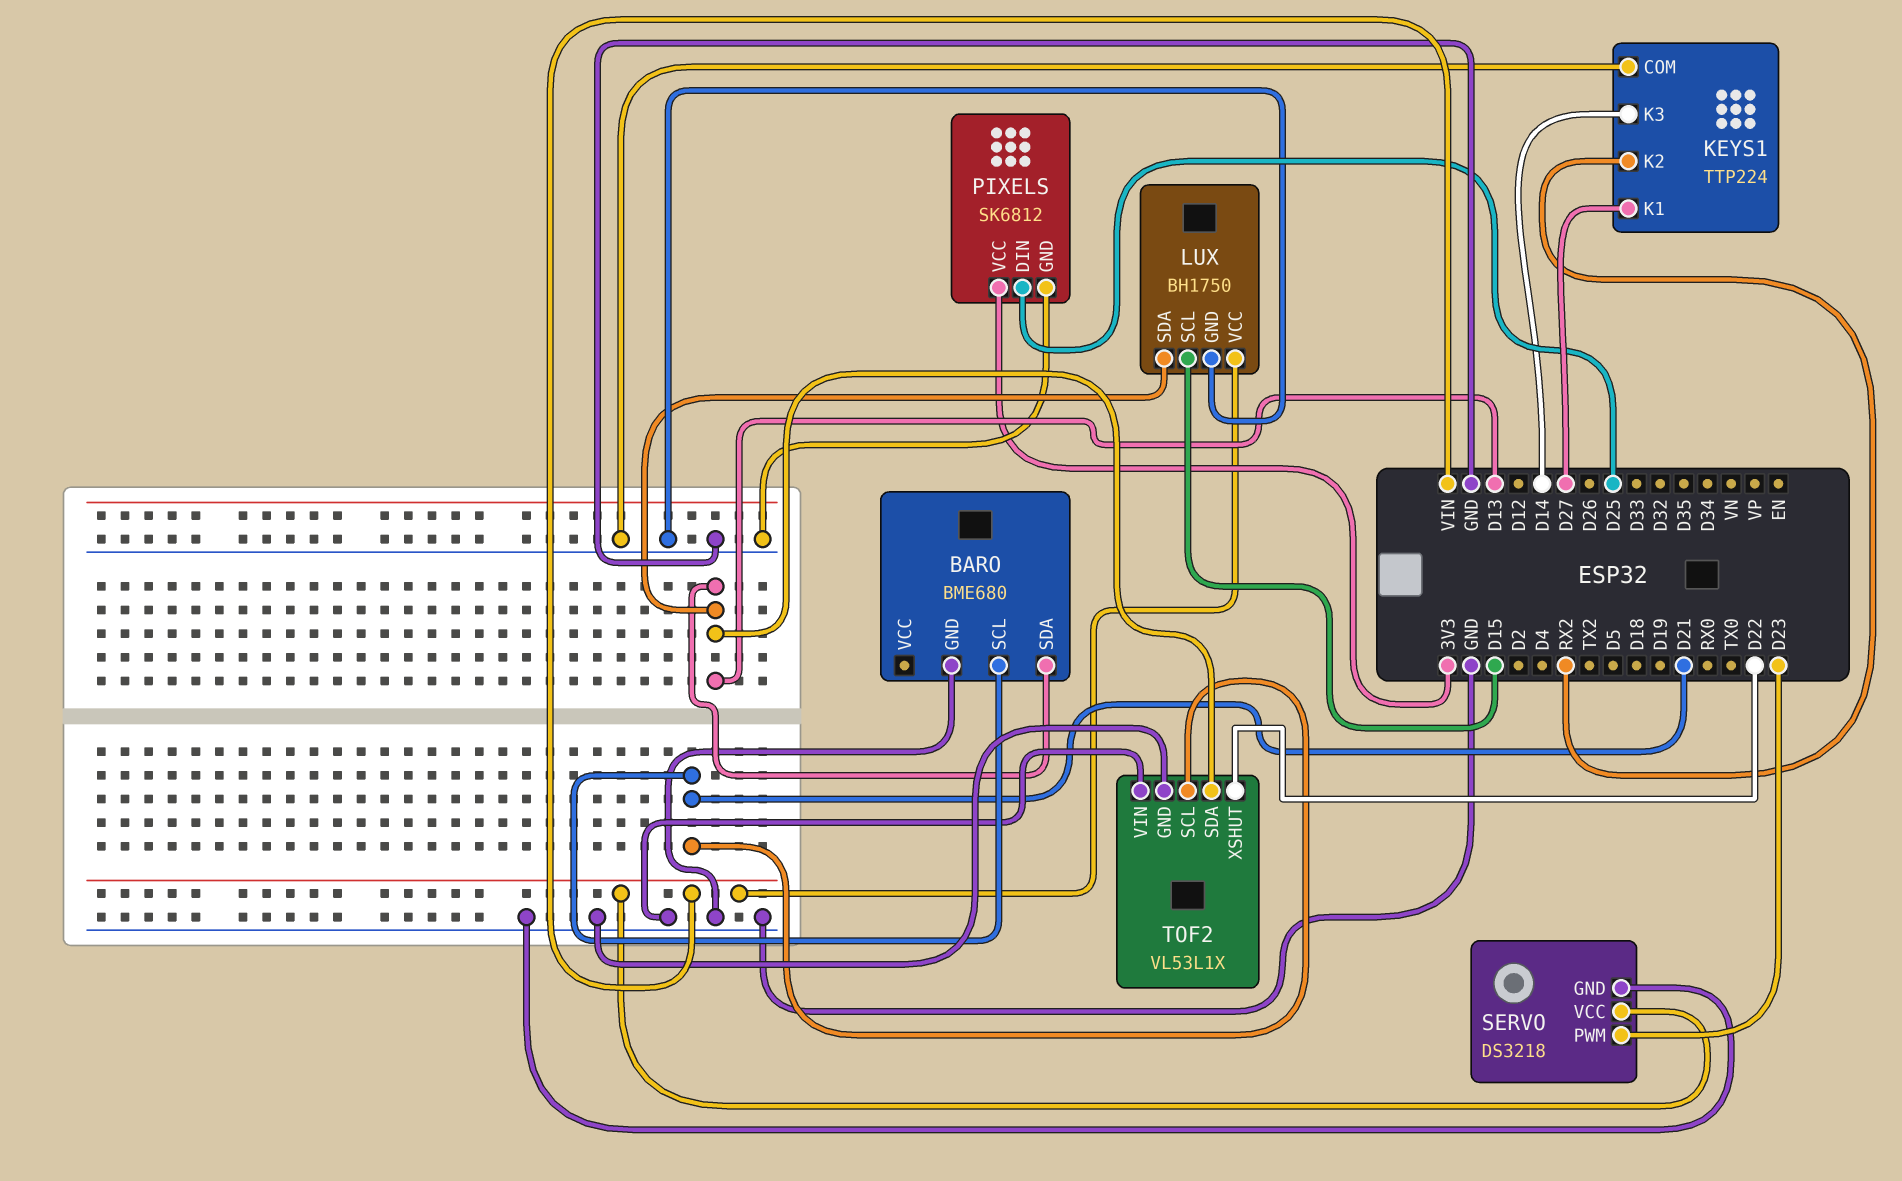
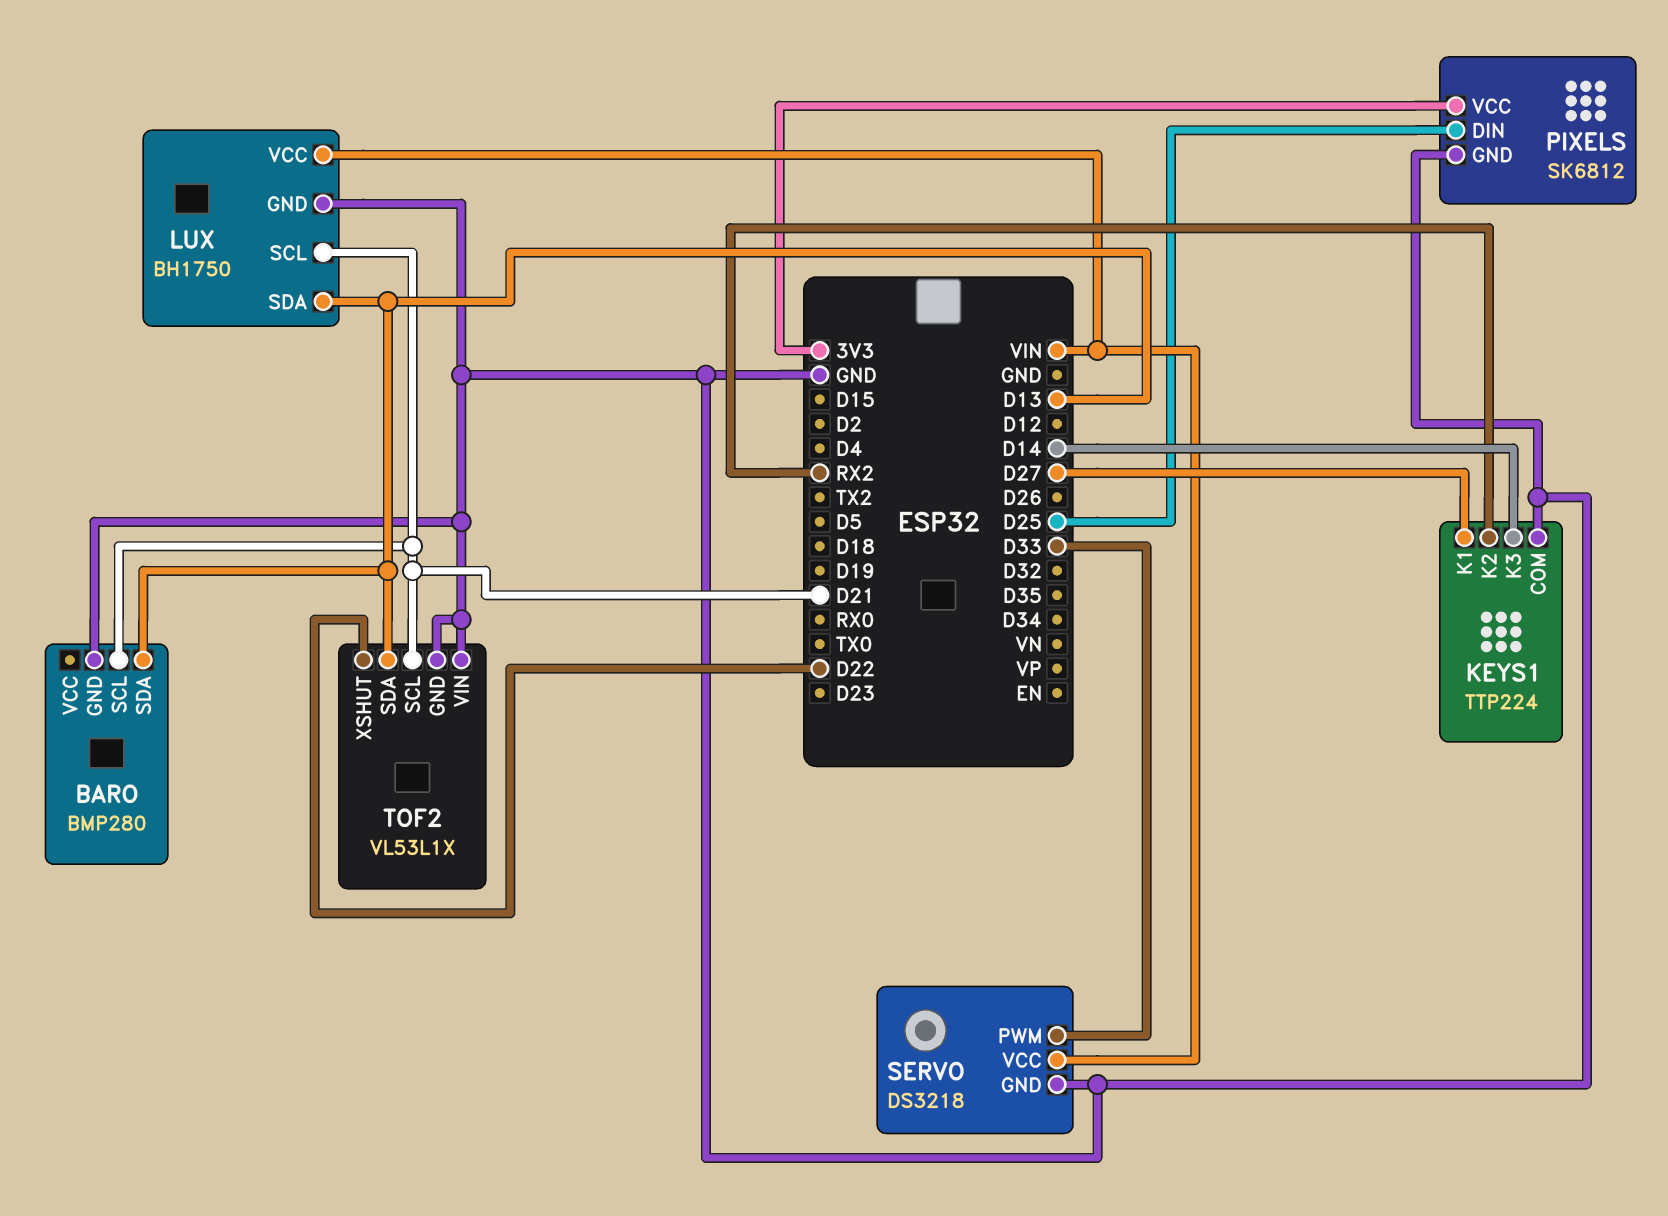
BARO: BME680 -> BMP280
LUX pin SCL: D15 -> D21
SERVO pin PWM: D23 -> D33

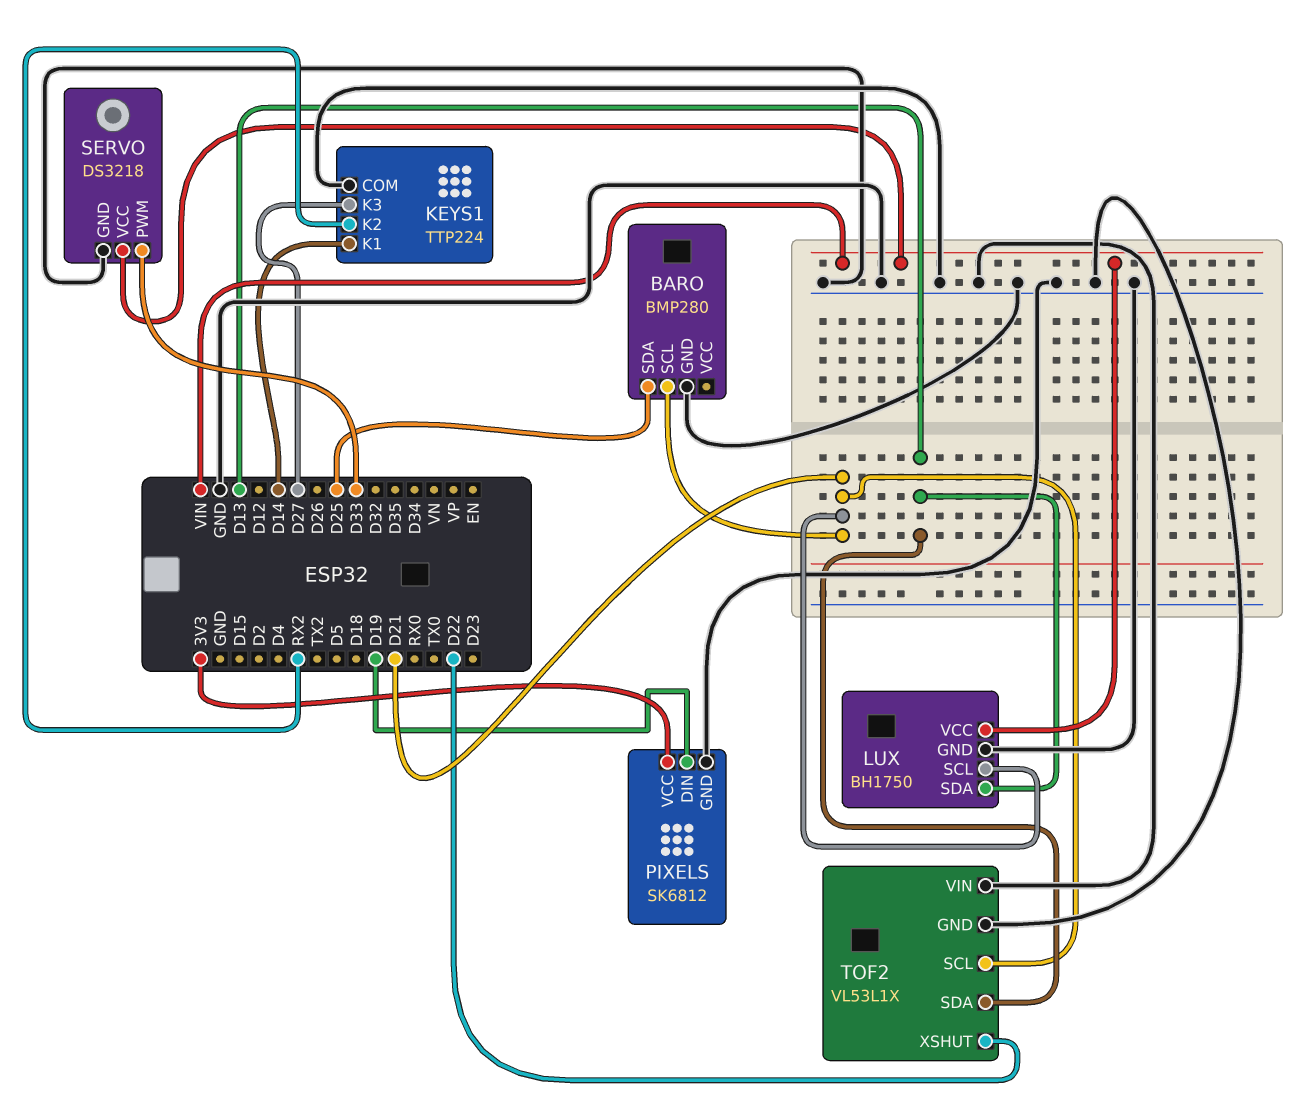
BARO pin SDA: D13 -> D25
KEYS1 pin K1: D27 -> D14
KEYS1 pin K3: D14 -> D27
PIXELS pin DIN: D25 -> D19

